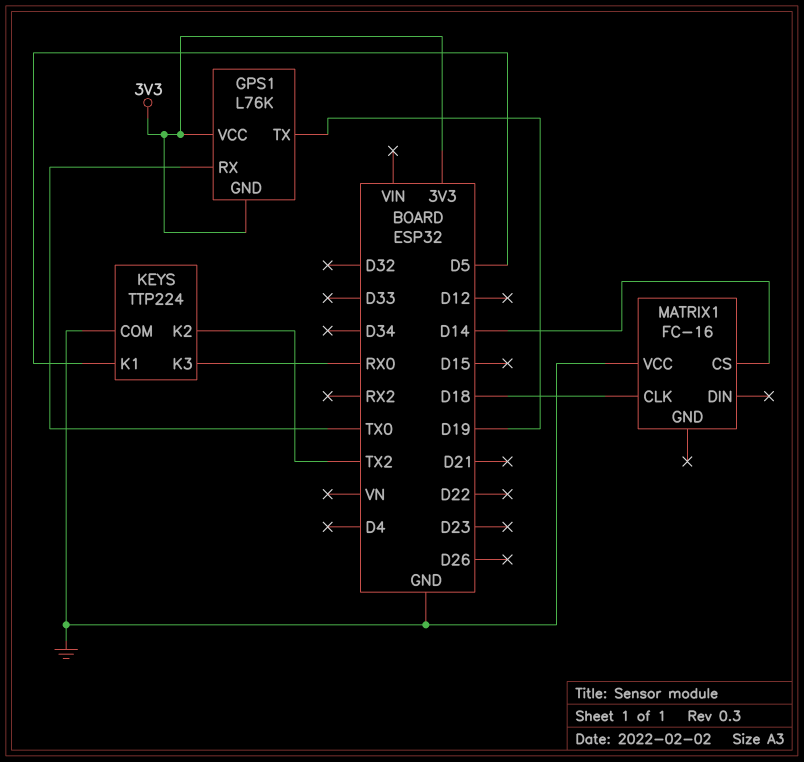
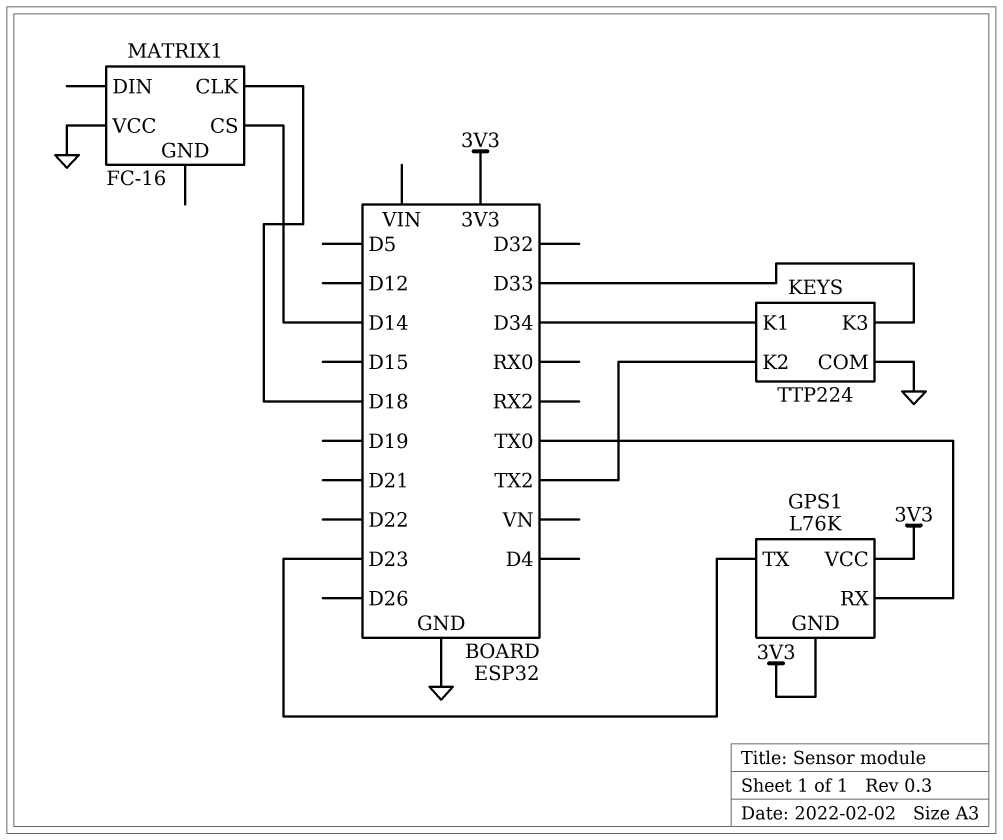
GPS1 pin TX: D19 -> D23
KEYS pin K1: D5 -> D34
KEYS pin K3: RX0 -> D33

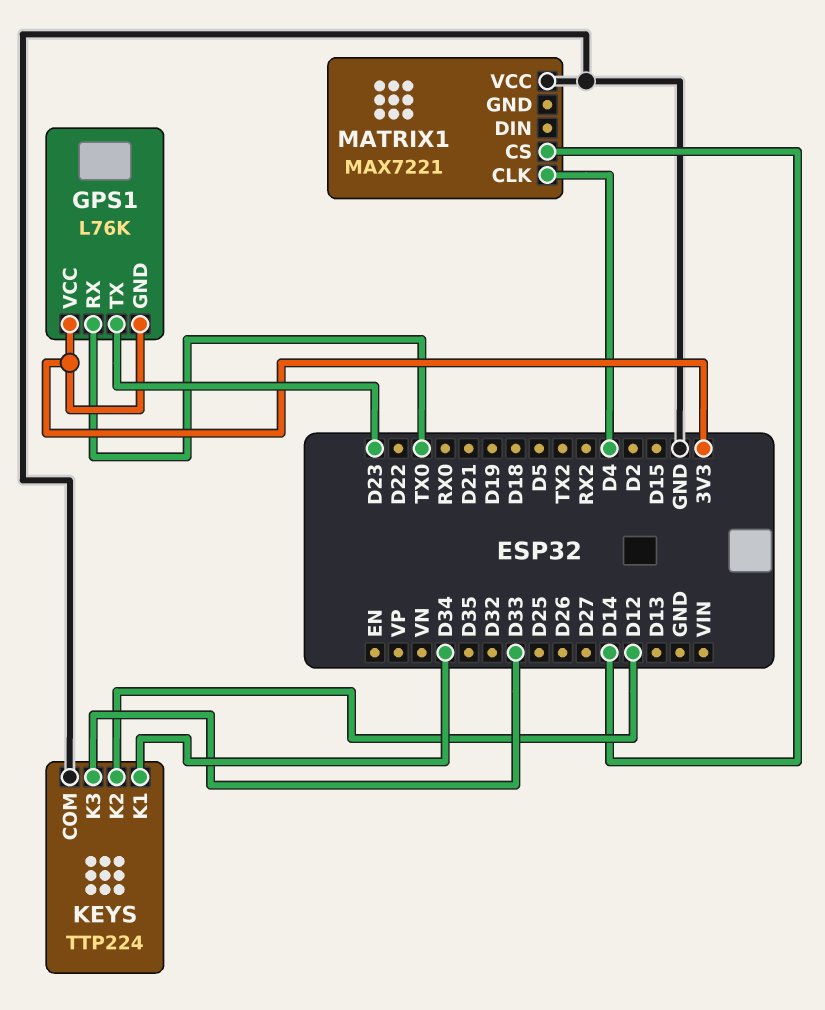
KEYS pin K2: TX2 -> D12
MATRIX1: FC-16 -> MAX7221
MATRIX1 pin CLK: D18 -> D4

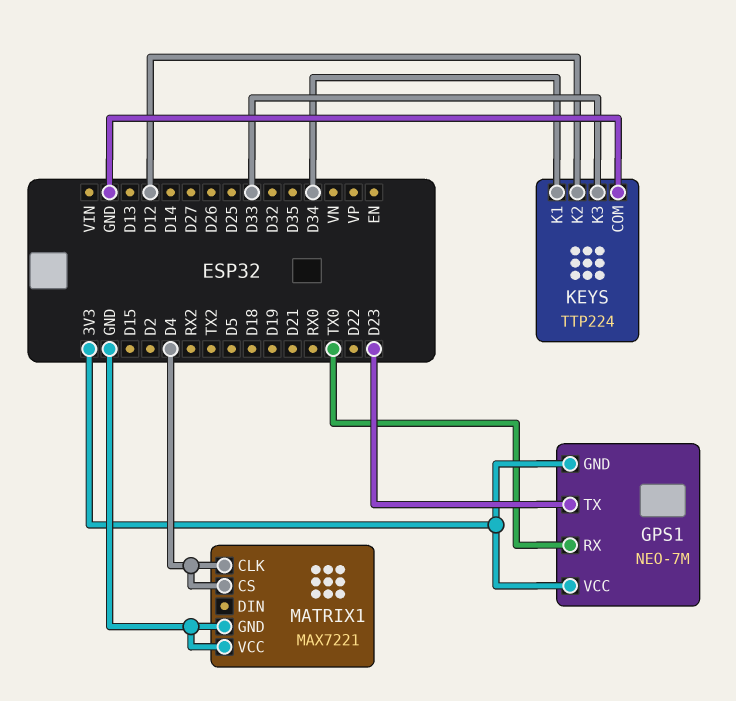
GPS1: L76K -> NEO-7M
MATRIX1 pin CS: D14 -> D4
MATRIX1 pin GND: none -> GND

